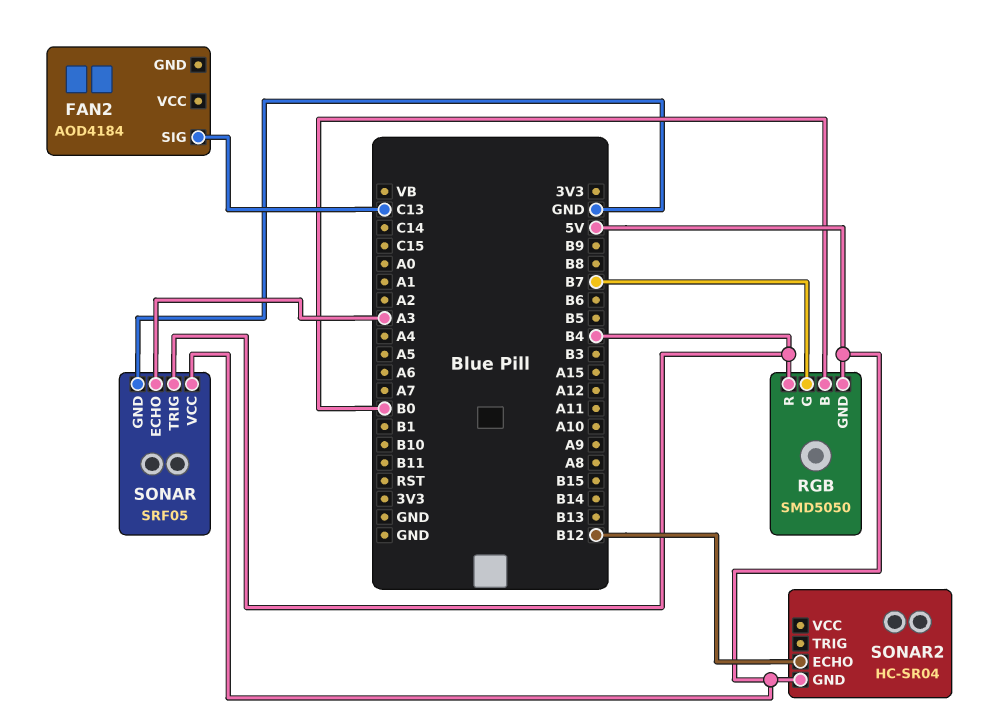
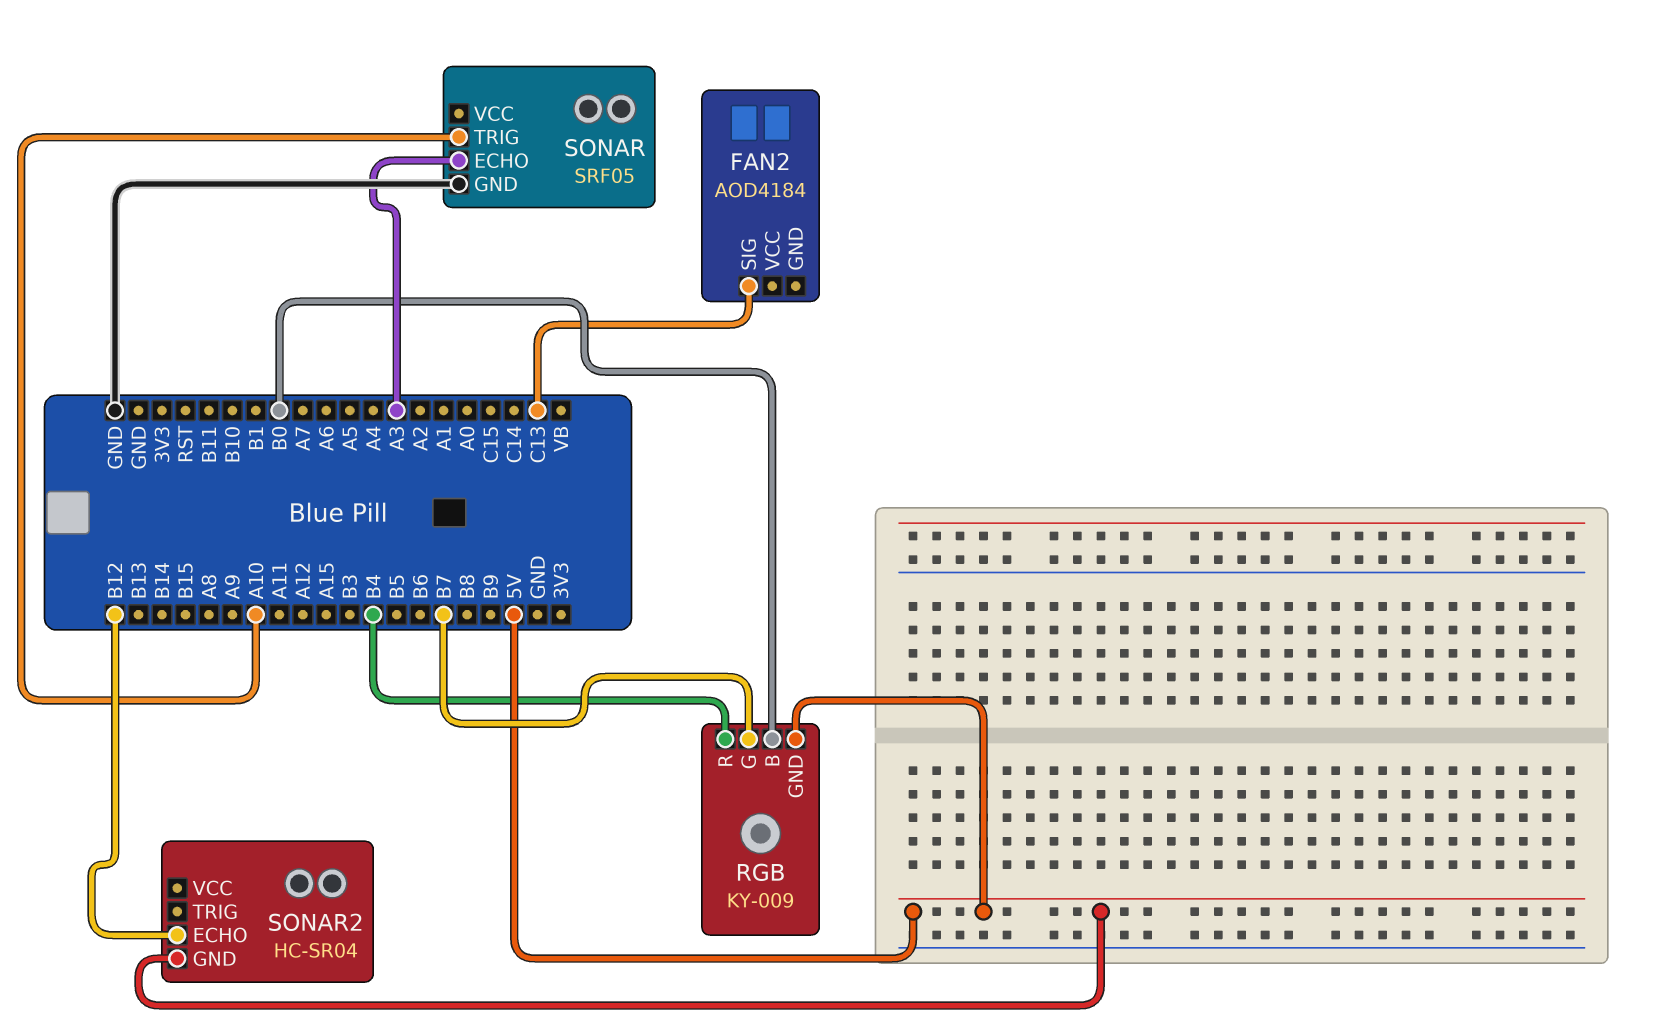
RGB: SMD5050 -> KY-009
SONAR pin TRIG: B4 -> A10
SONAR pin VCC: 5V -> none

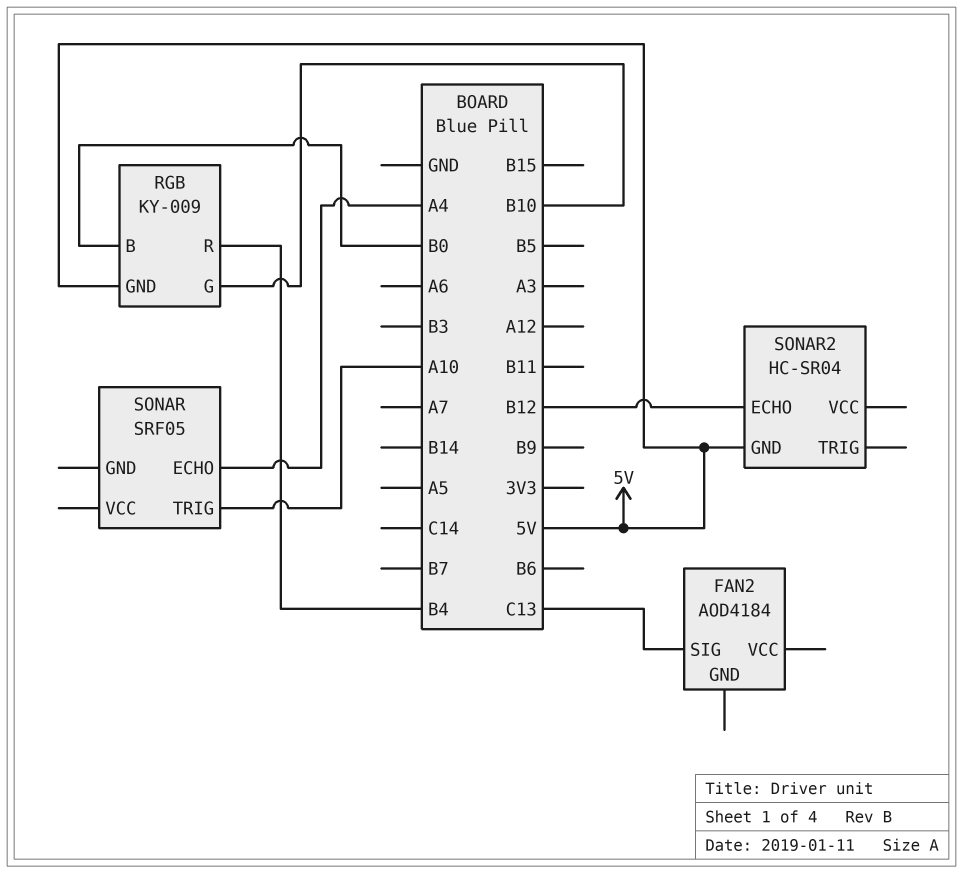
RGB pin G: B7 -> B10
SONAR pin ECHO: A3 -> A4
SONAR pin GND: GND -> none

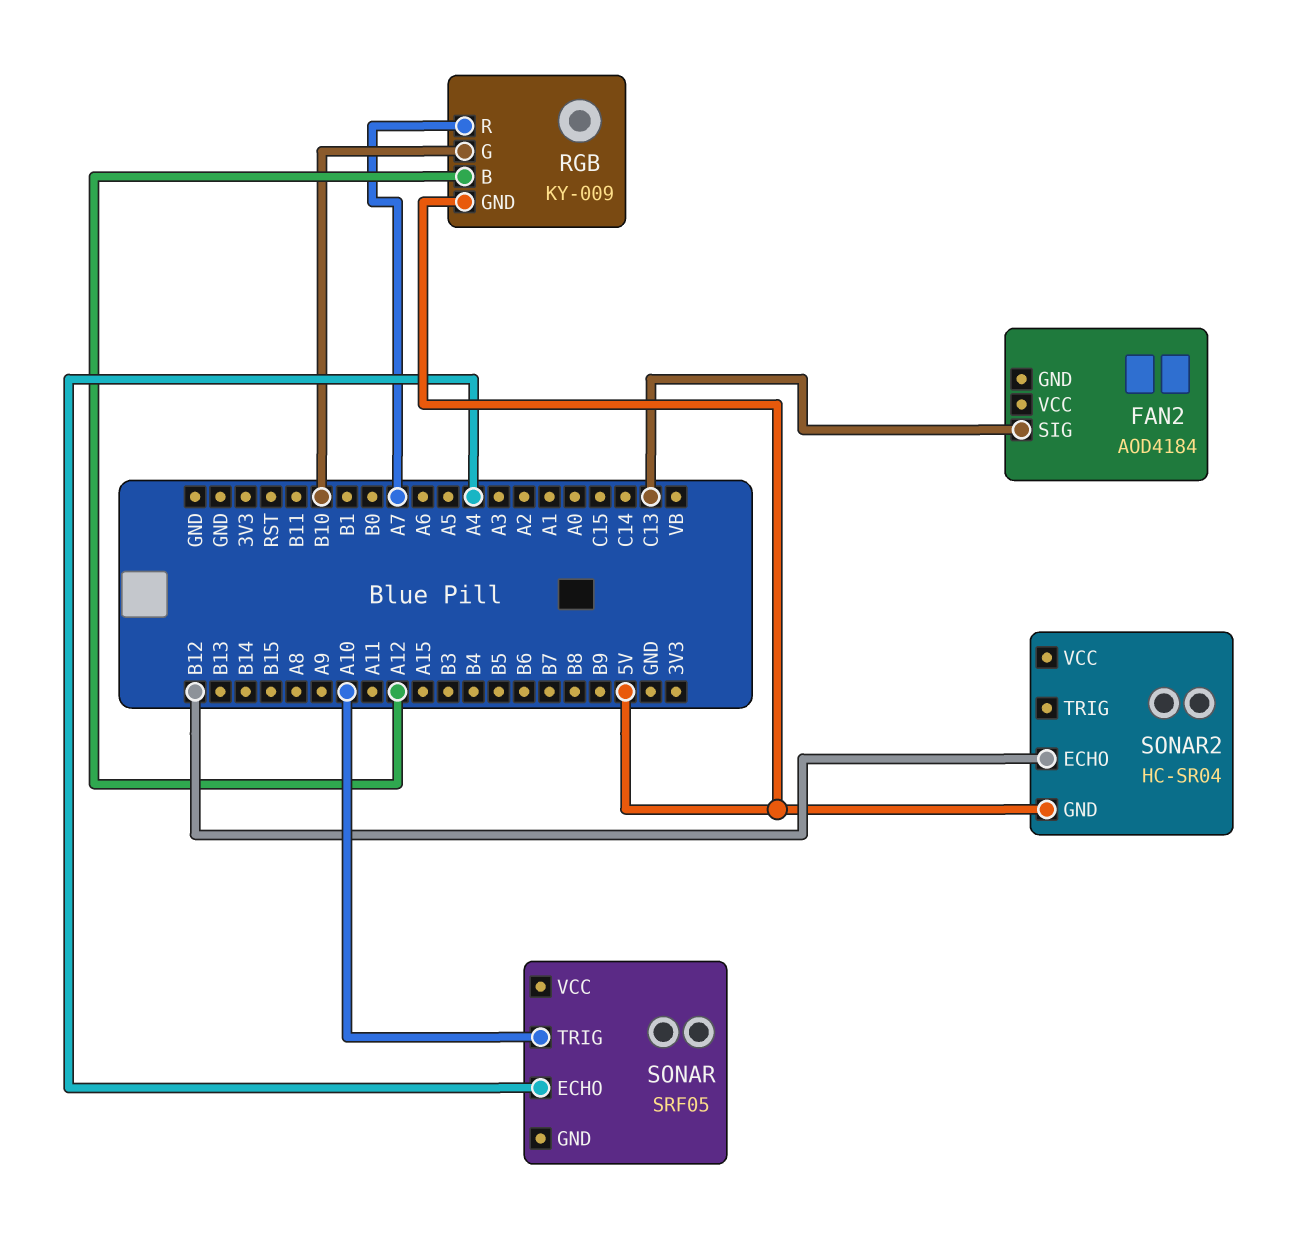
RGB pin B: B0 -> A12
RGB pin R: B4 -> A7

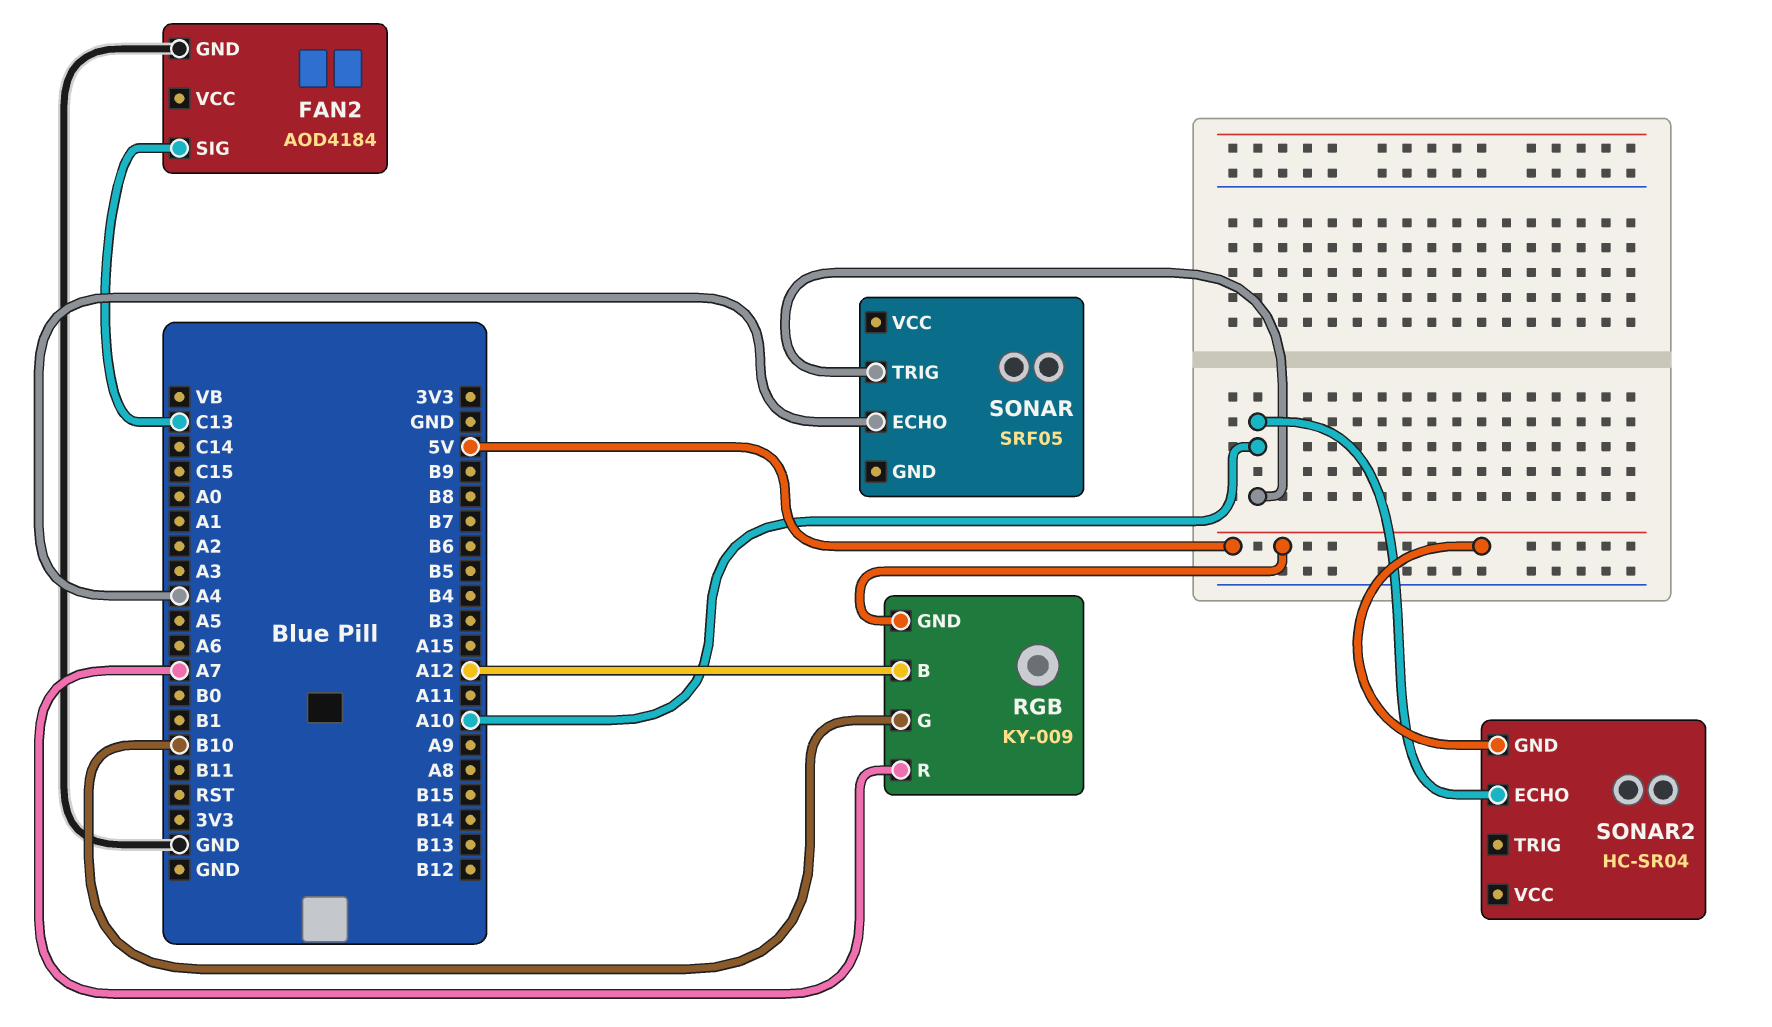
FAN2 pin GND: none -> GND
SONAR2 pin ECHO: B12 -> A10

